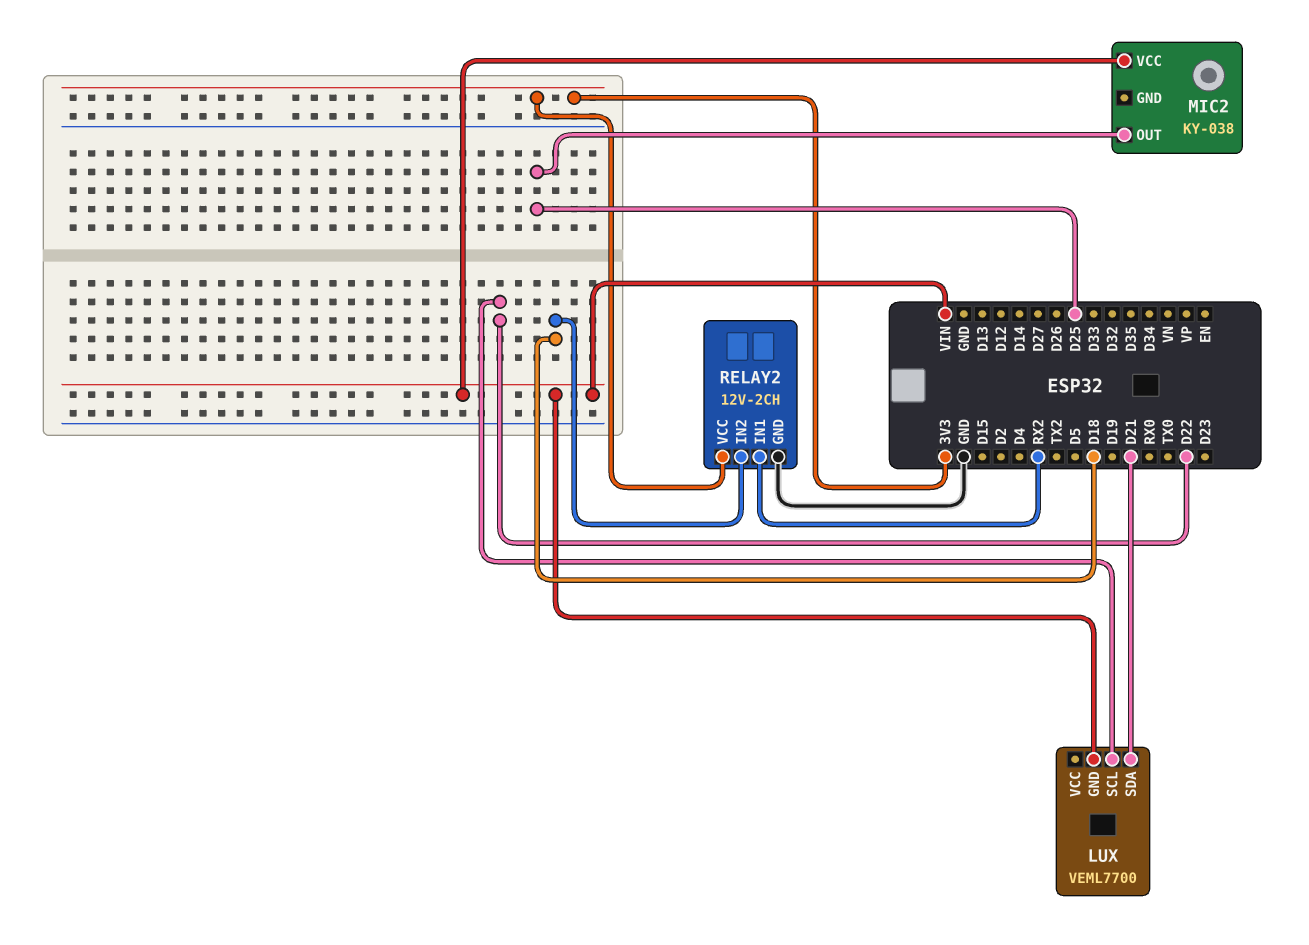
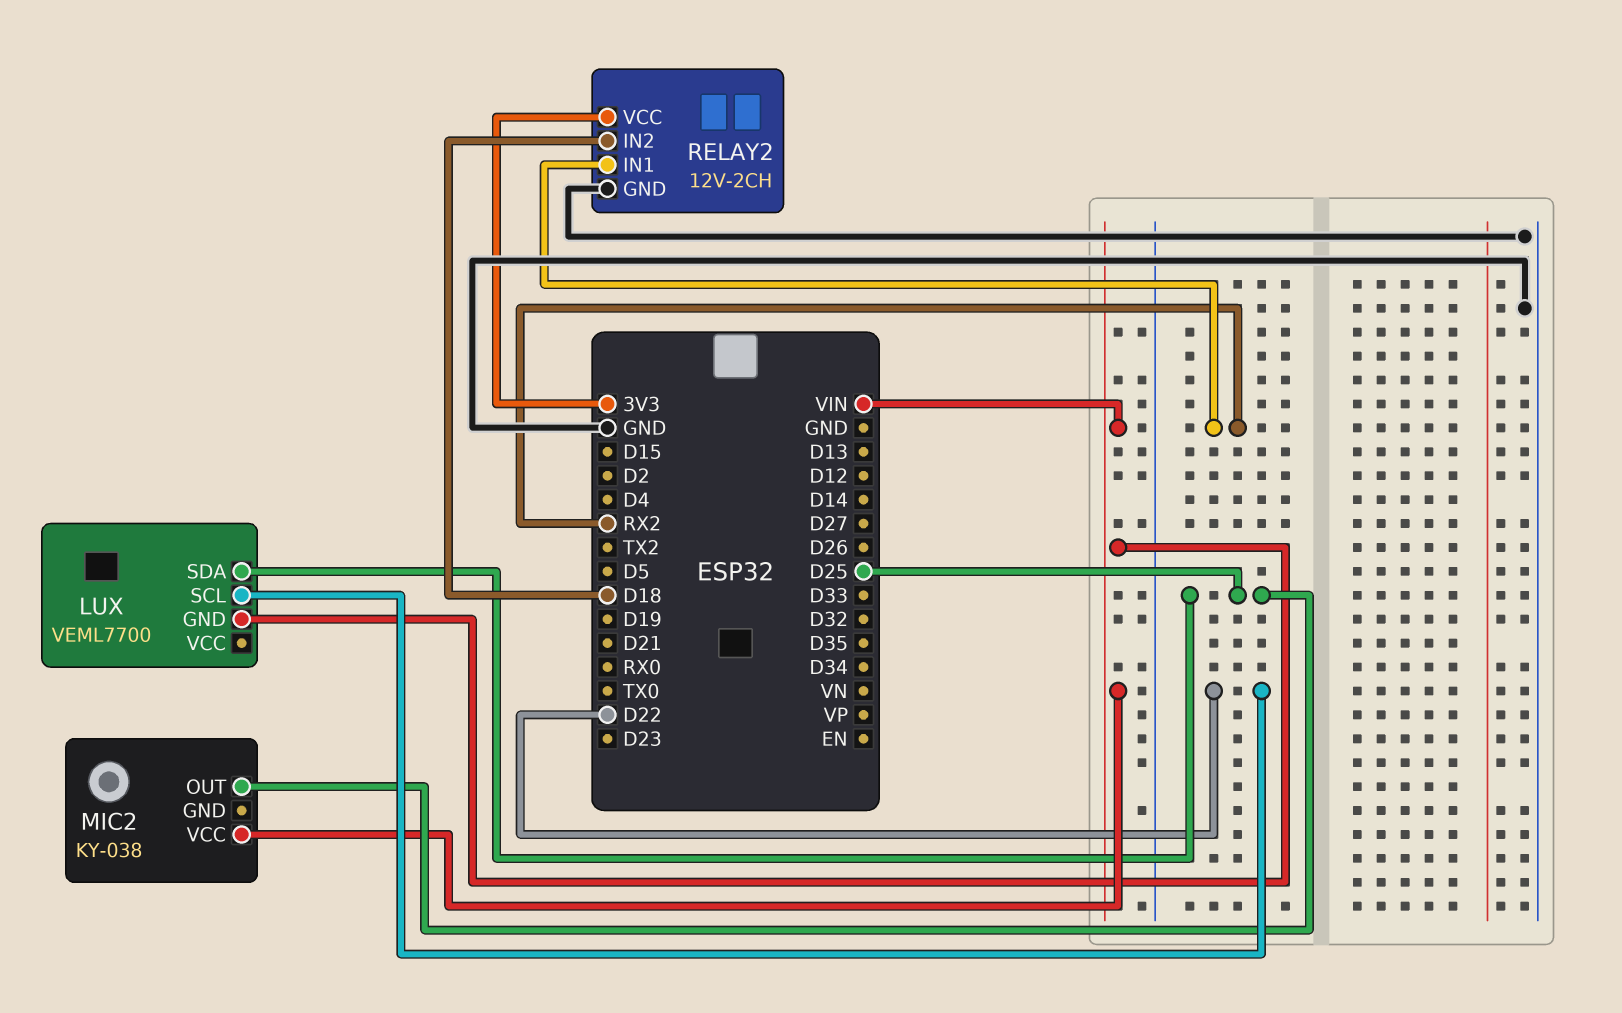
LUX pin SDA: D21 -> D25

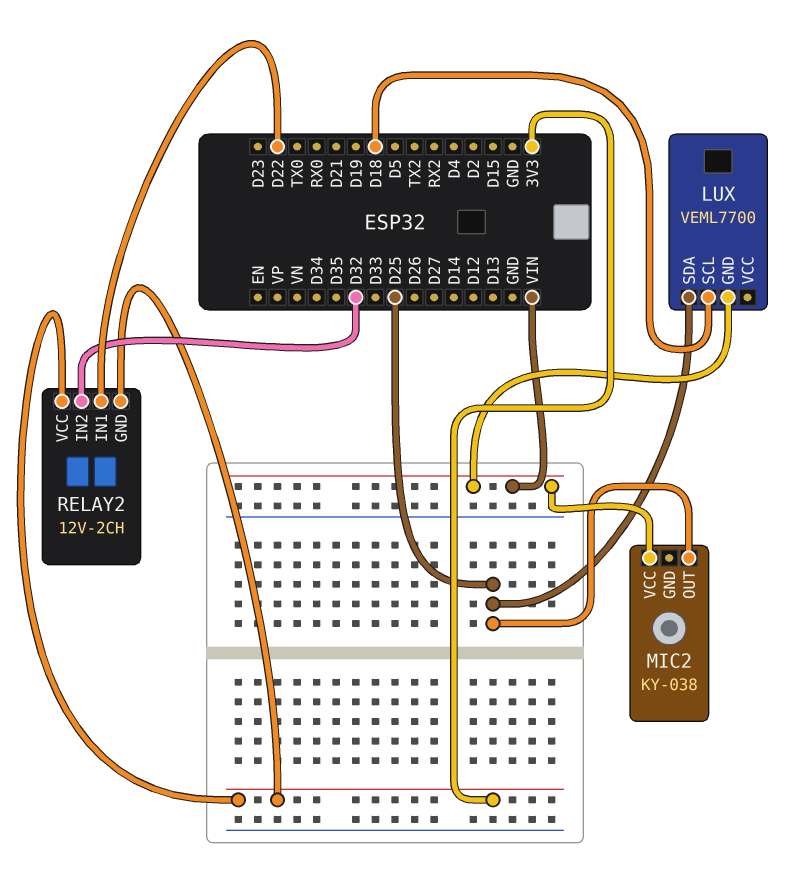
LUX pin SCL: D22 -> D18
RELAY2 pin GND: GND -> 3V3
RELAY2 pin IN1: RX2 -> D22
RELAY2 pin IN2: D18 -> D32

